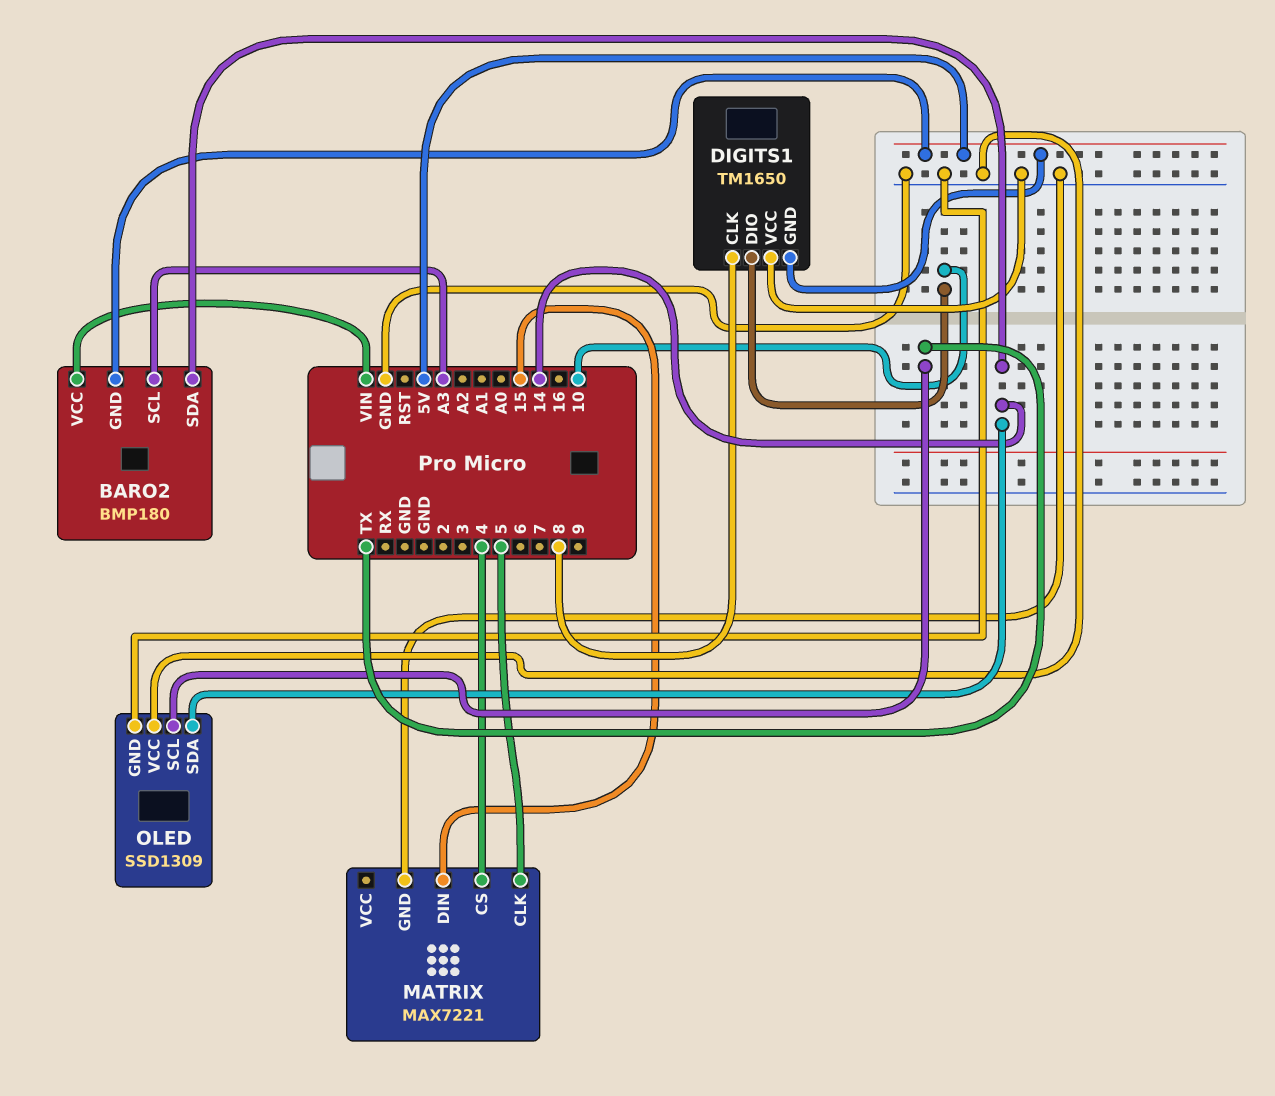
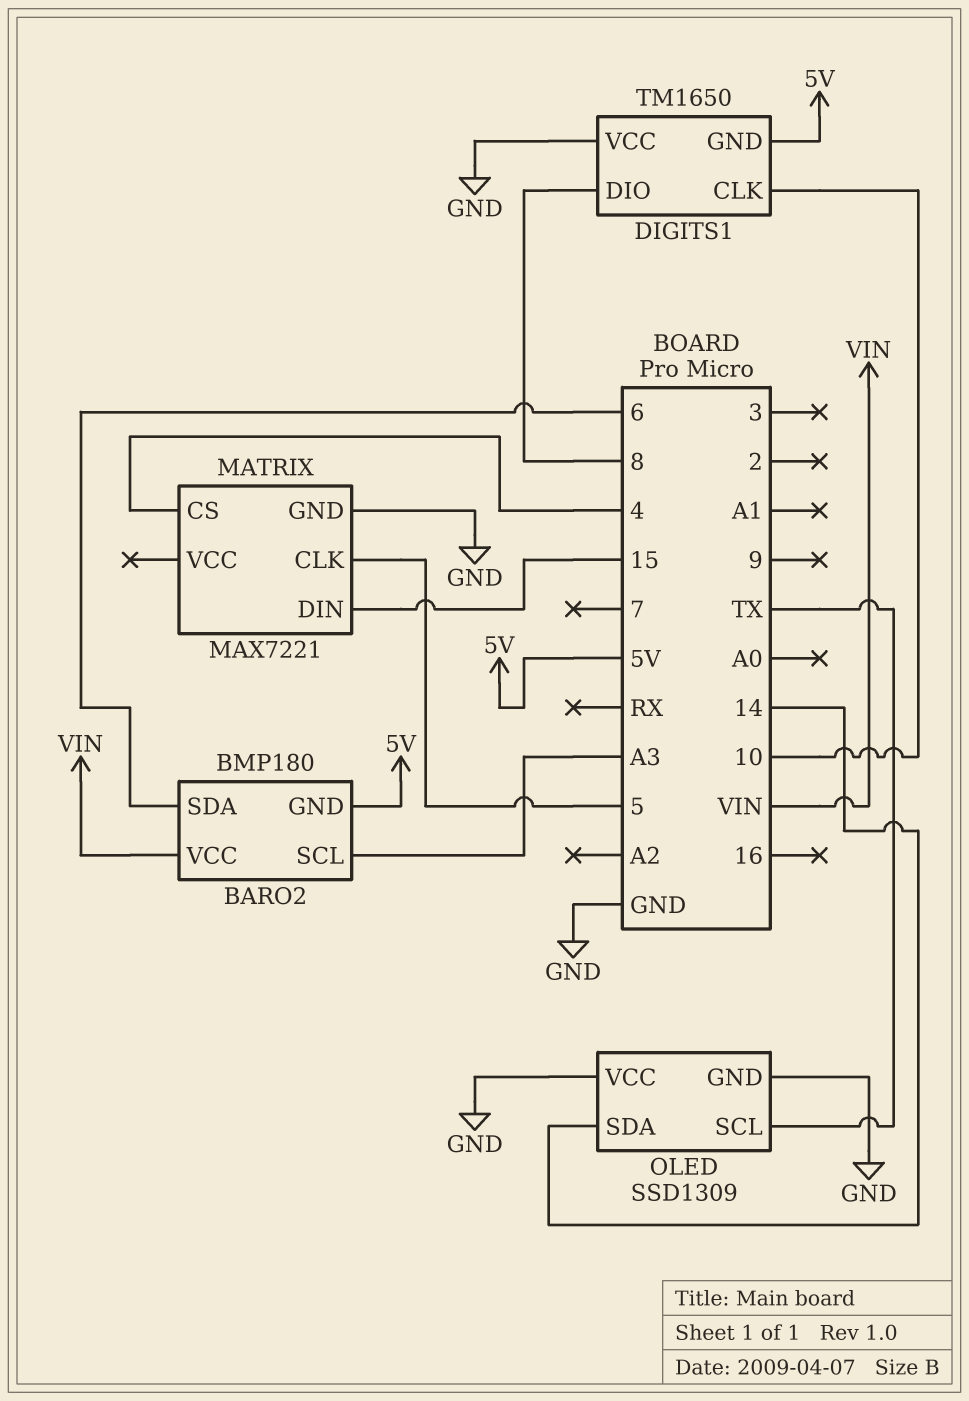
BARO2 pin SDA: 14 -> 6
DIGITS1 pin CLK: 8 -> 10
DIGITS1 pin DIO: 10 -> 8

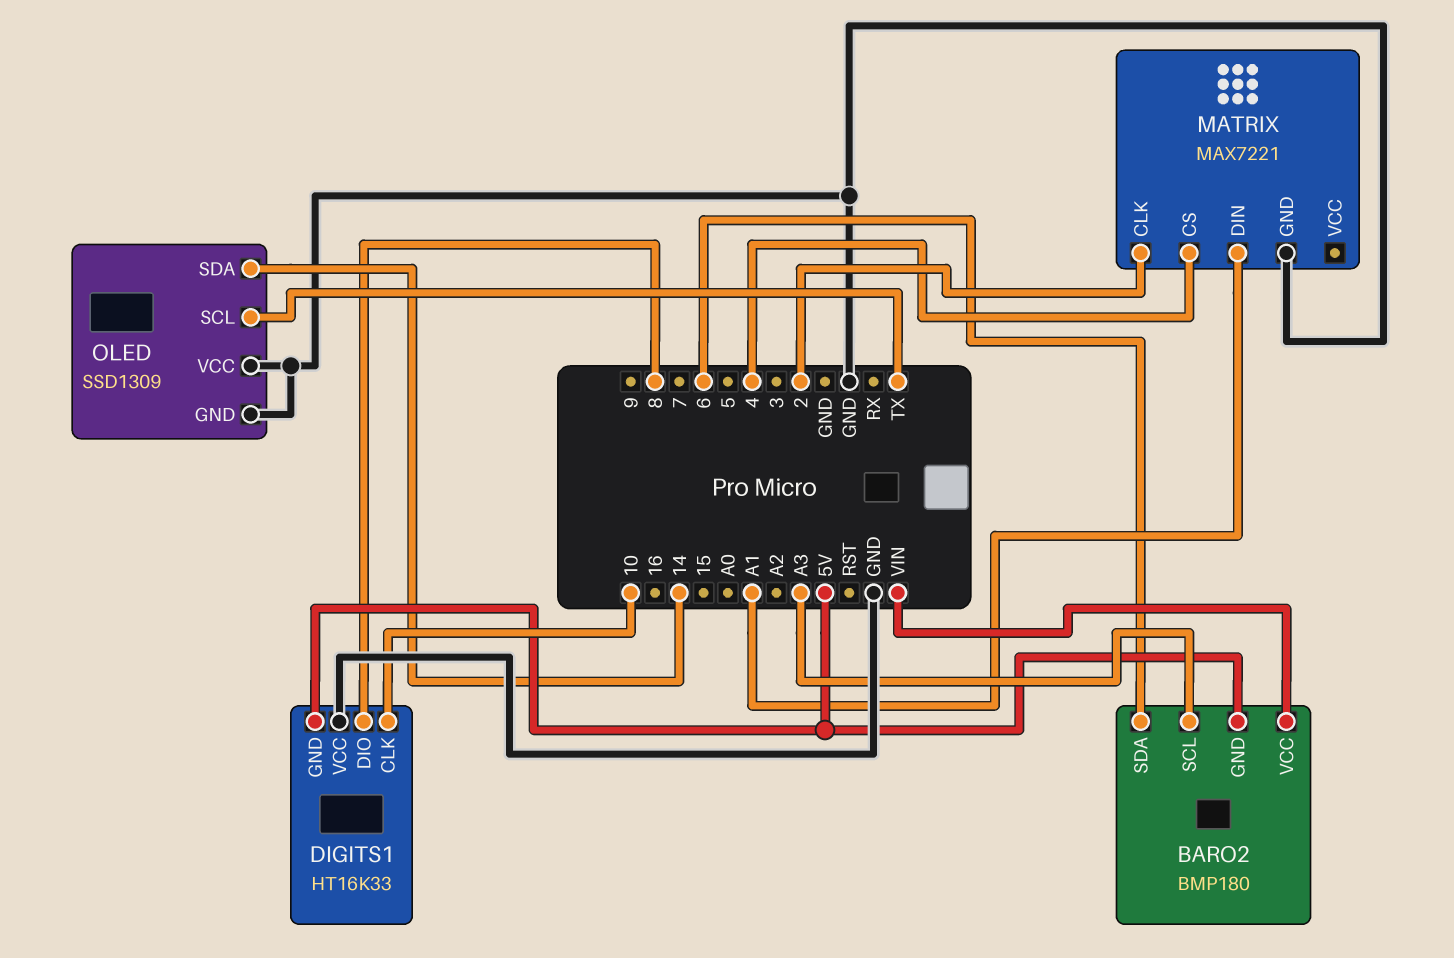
DIGITS1: TM1650 -> HT16K33
MATRIX pin CLK: 5 -> 2
MATRIX pin DIN: 15 -> A1

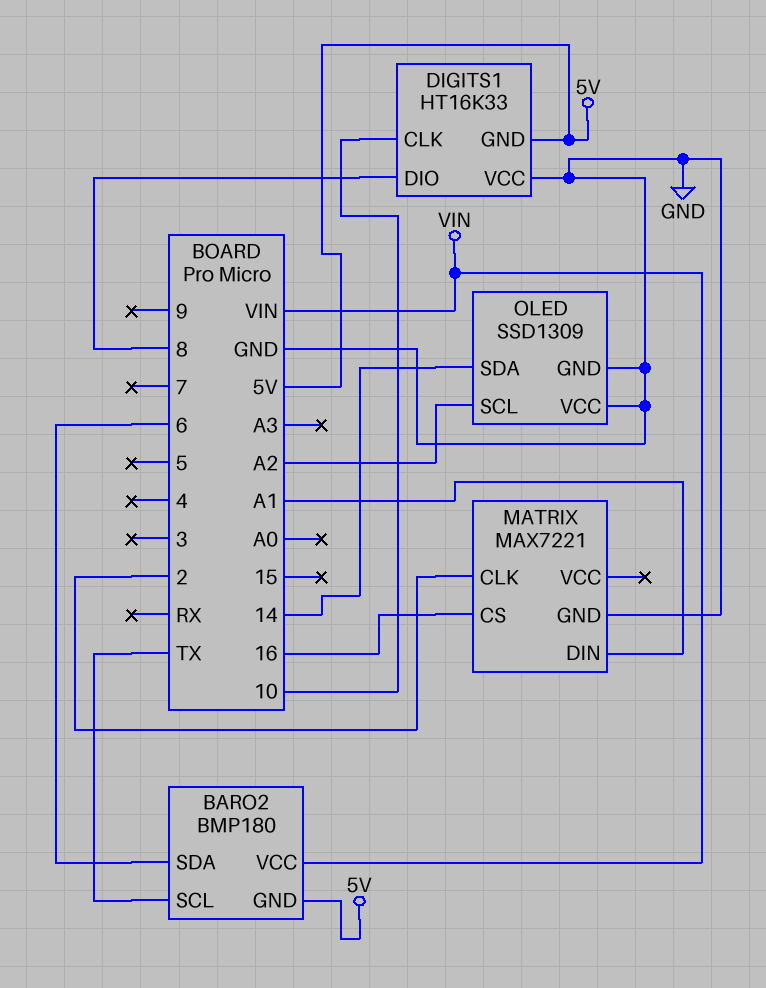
BARO2 pin SCL: A3 -> TX
MATRIX pin CS: 4 -> 16
OLED pin SCL: TX -> A2

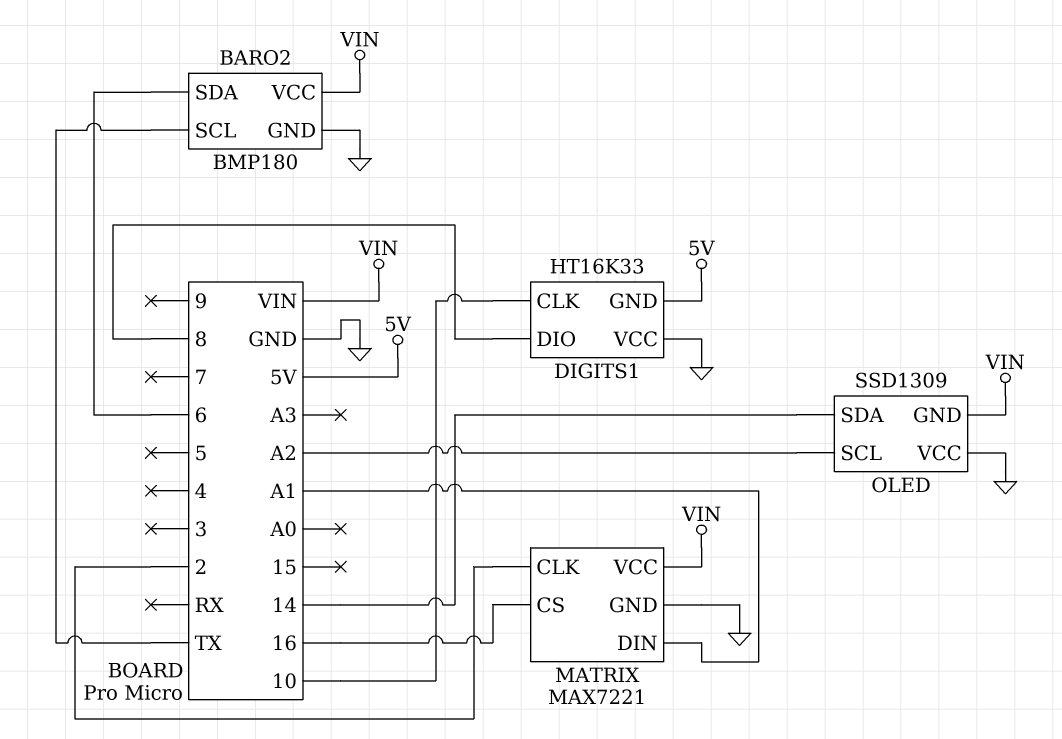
BARO2 pin GND: 5V -> GND
MATRIX pin VCC: none -> VIN
OLED pin GND: GND -> VIN

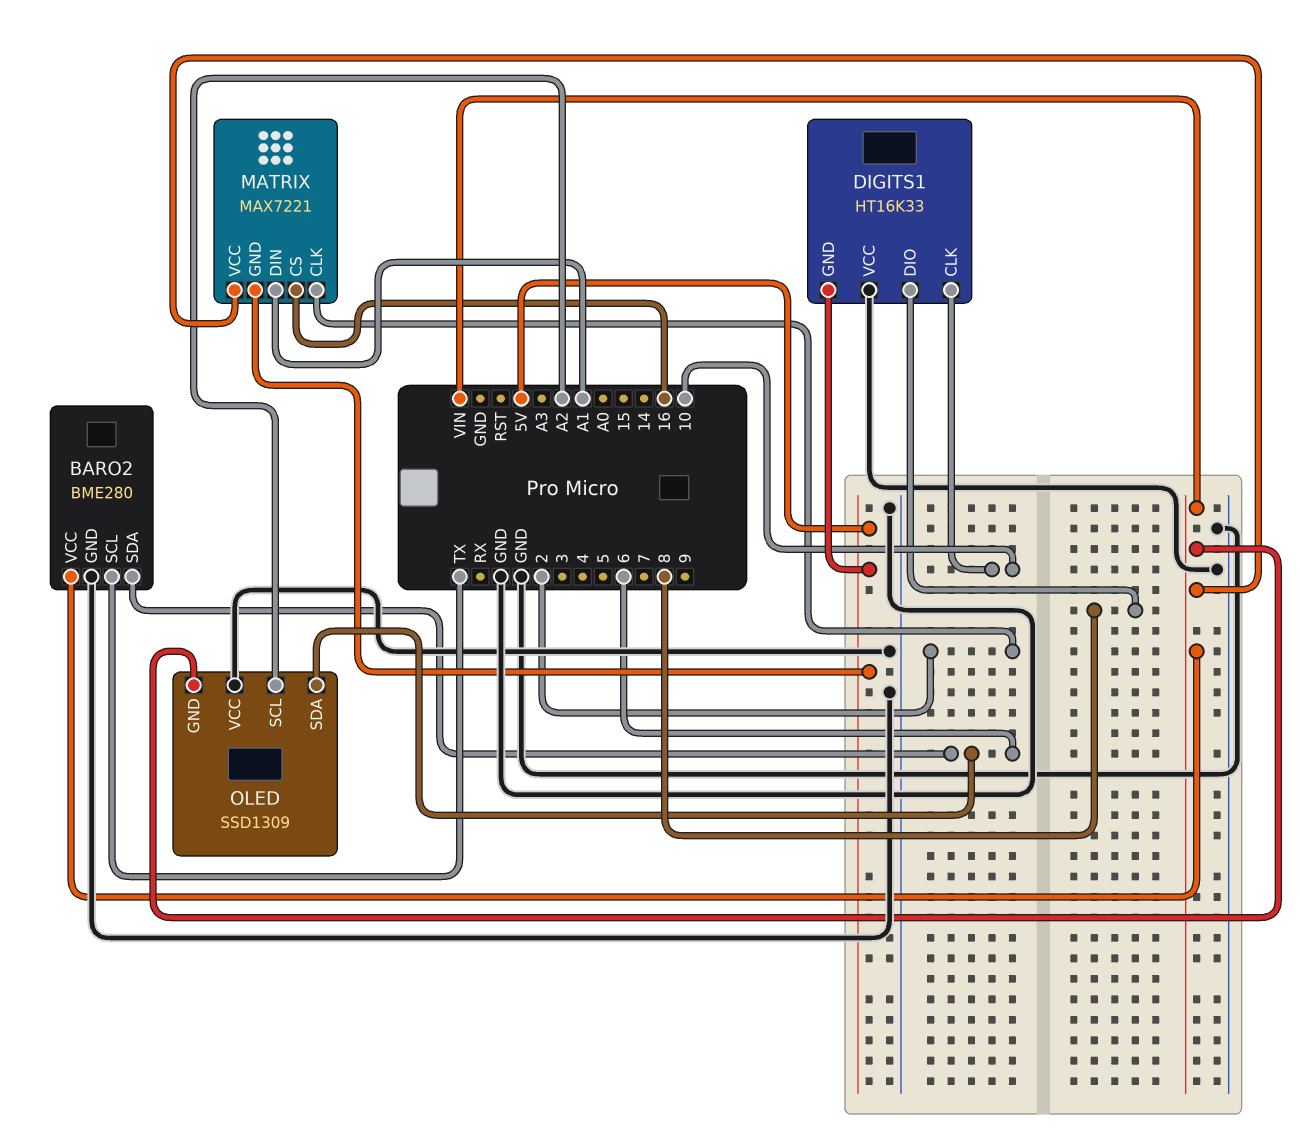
BARO2: BMP180 -> BME280
MATRIX pin GND: GND -> 5V
OLED pin SDA: 14 -> 6

